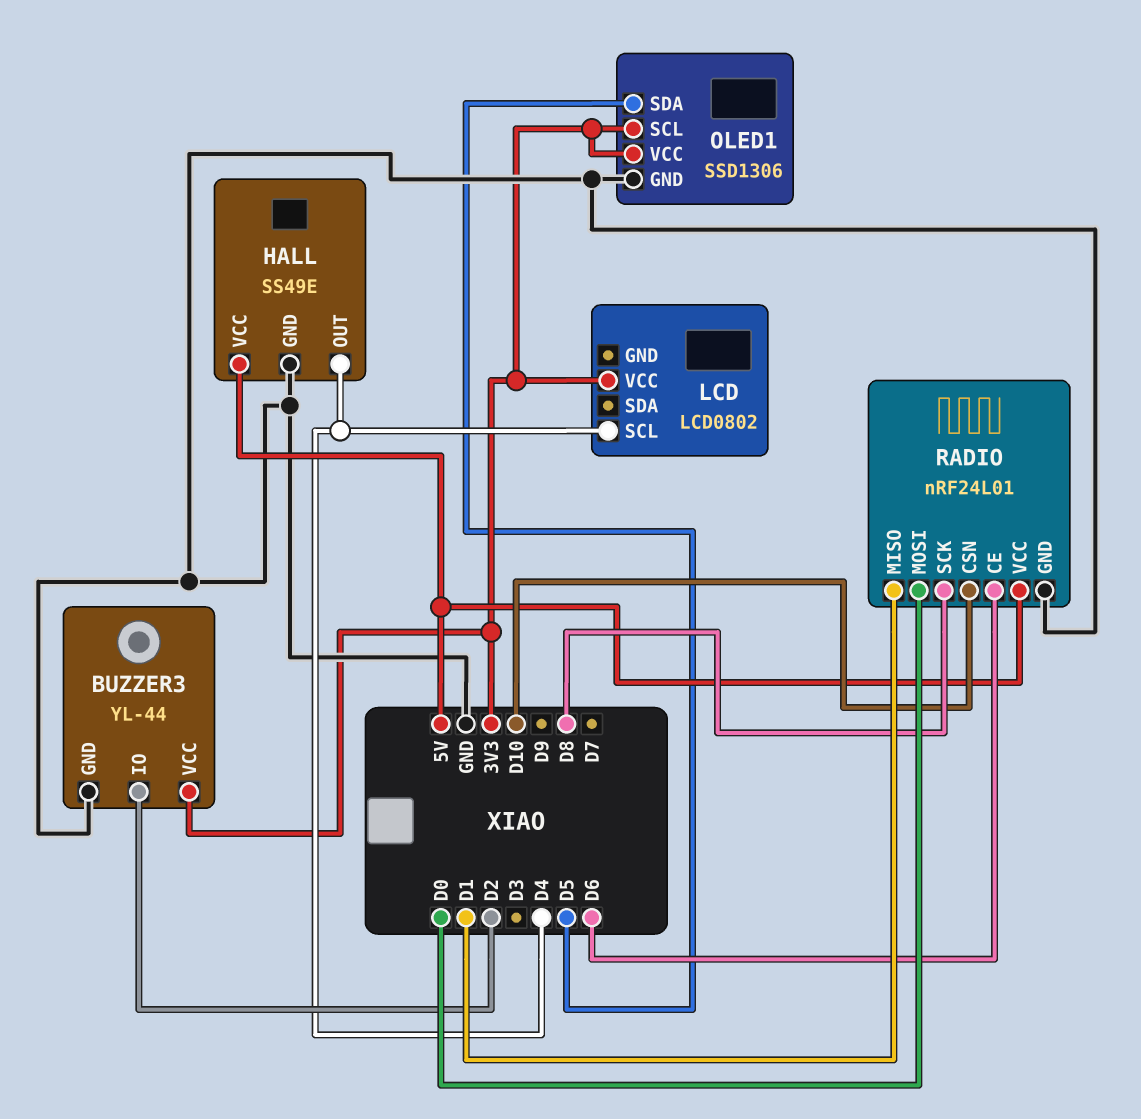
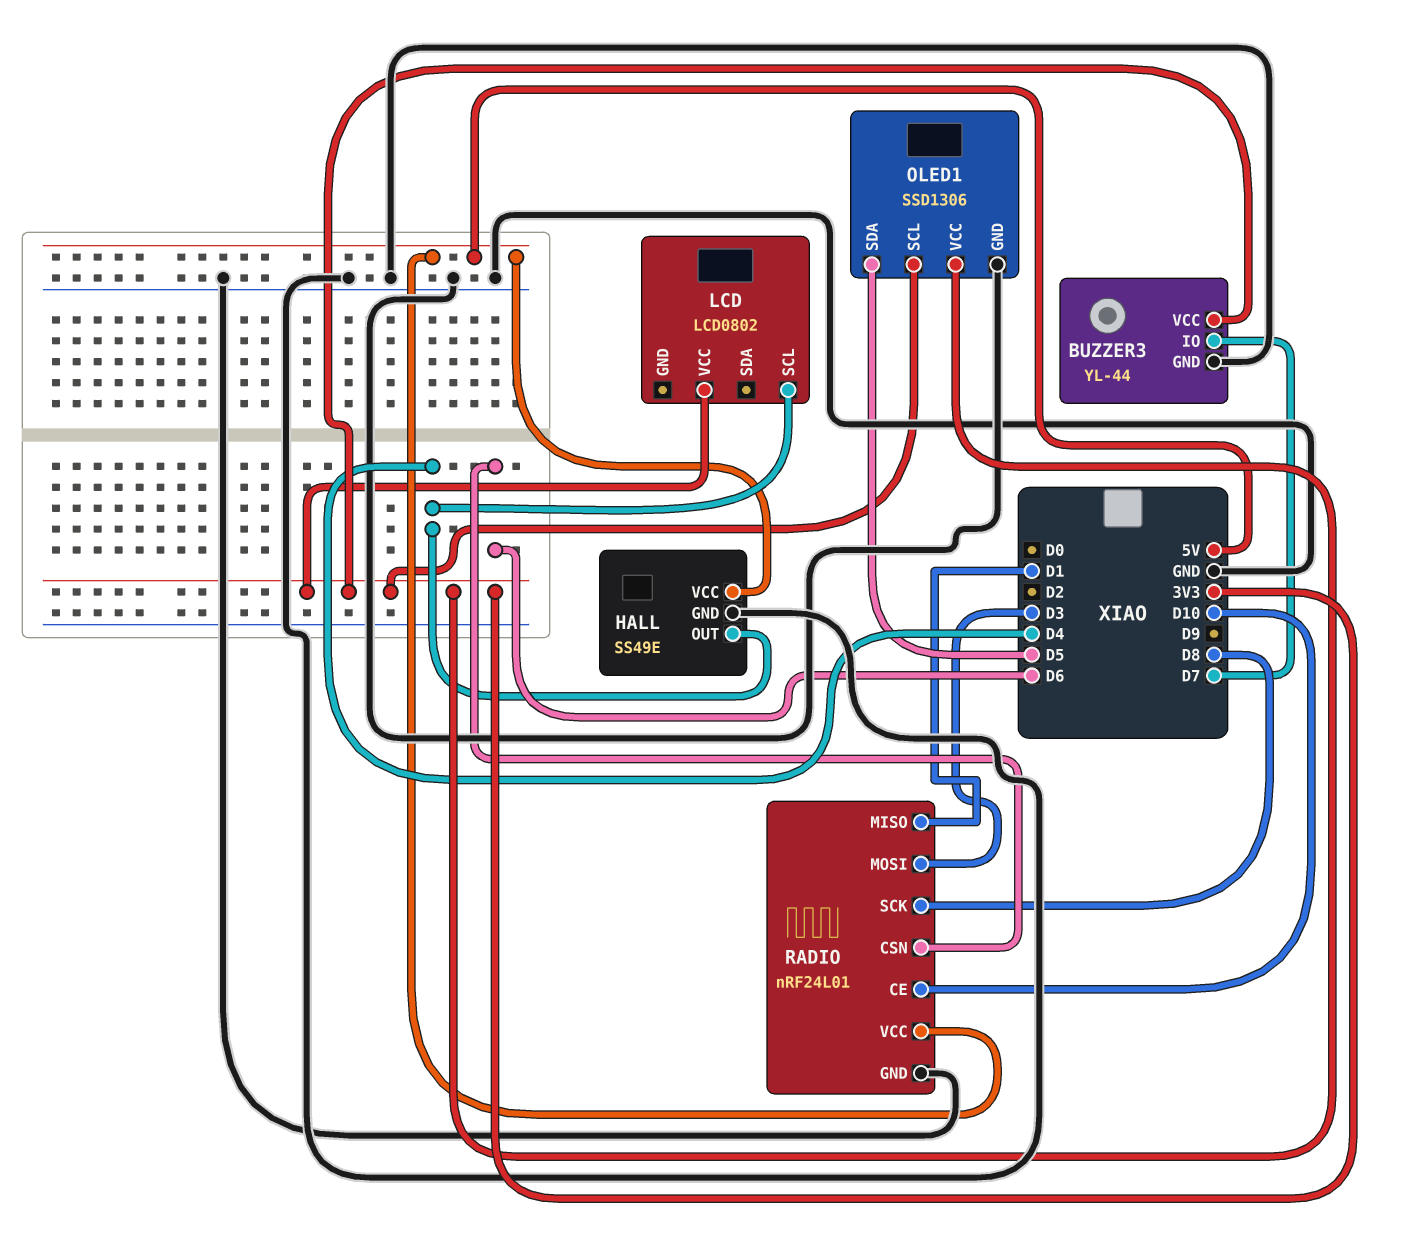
BUZZER3 pin IO: D2 -> D7
RADIO pin CE: D6 -> D10
RADIO pin CSN: D10 -> D6
RADIO pin MOSI: D0 -> D3

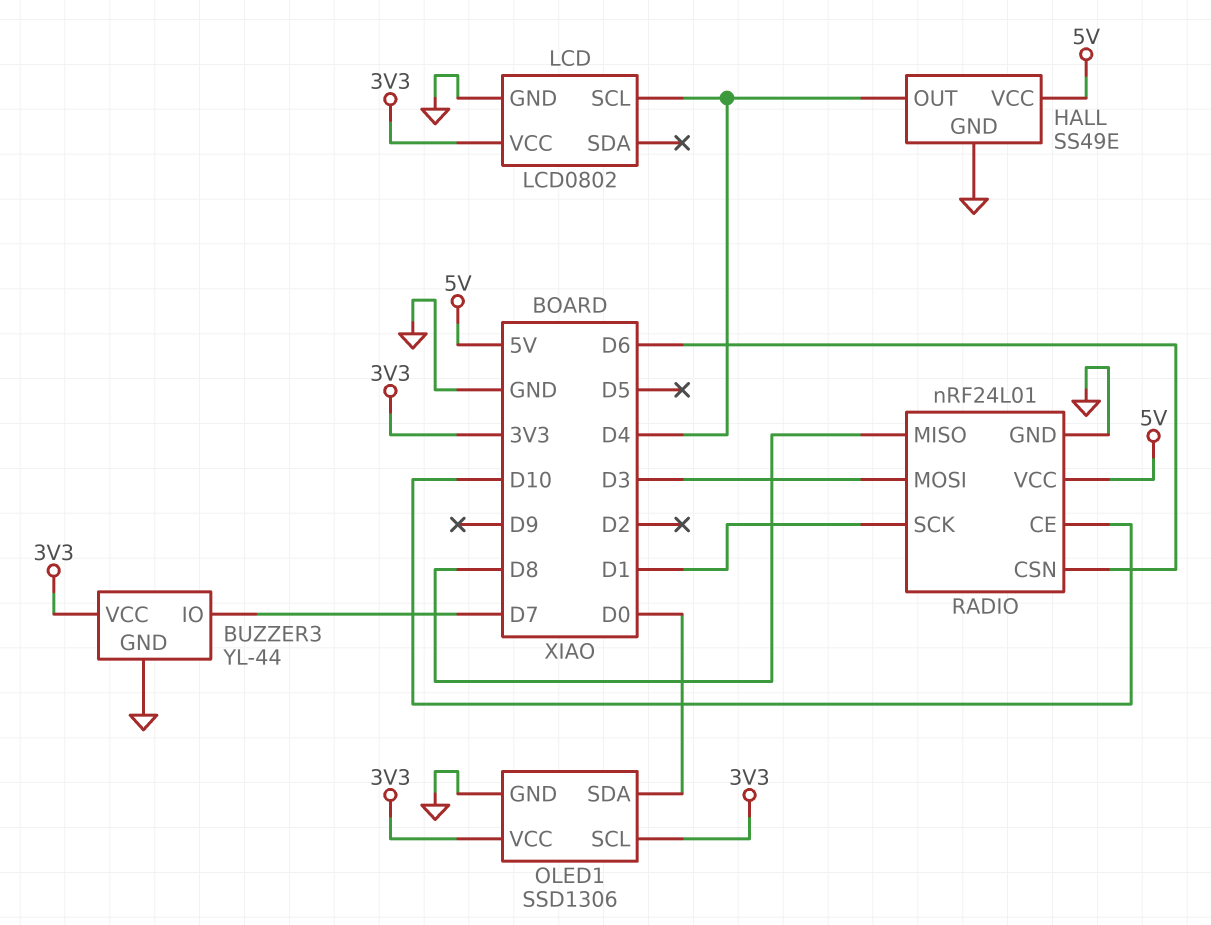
LCD pin GND: none -> GND
OLED1 pin SDA: D5 -> D0
RADIO pin MISO: D1 -> D8
RADIO pin SCK: D8 -> D1

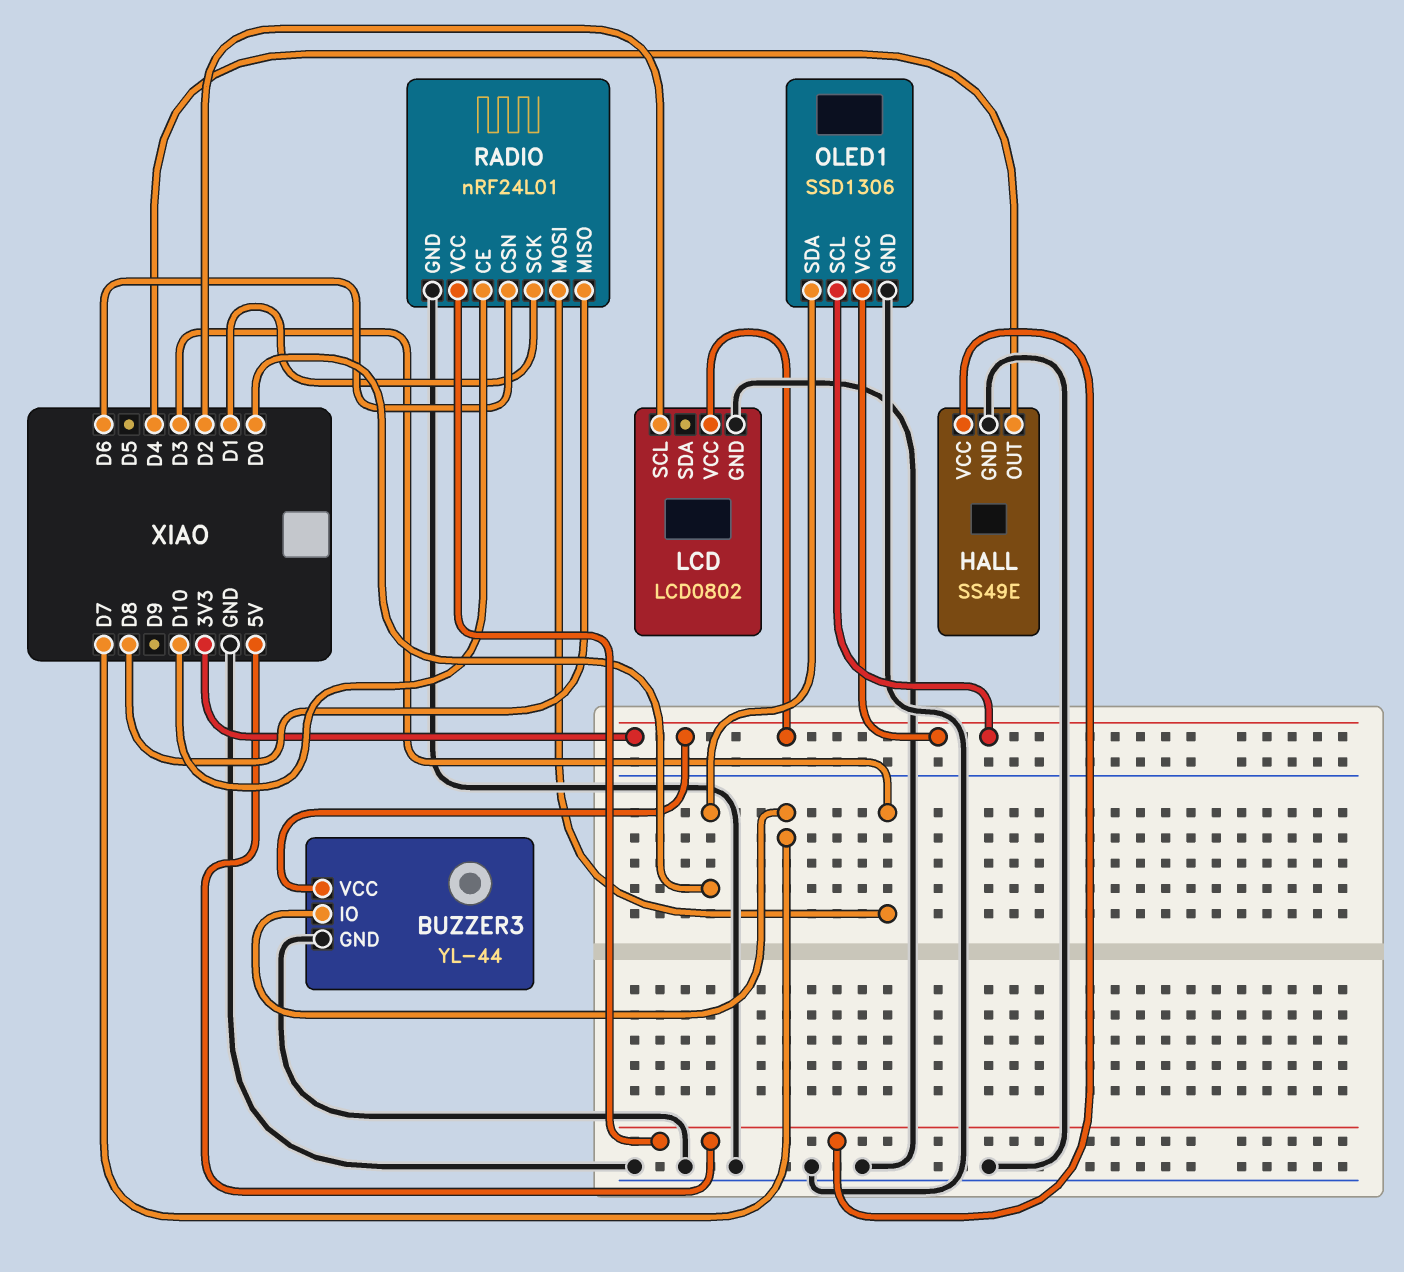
LCD pin SCL: D4 -> D2

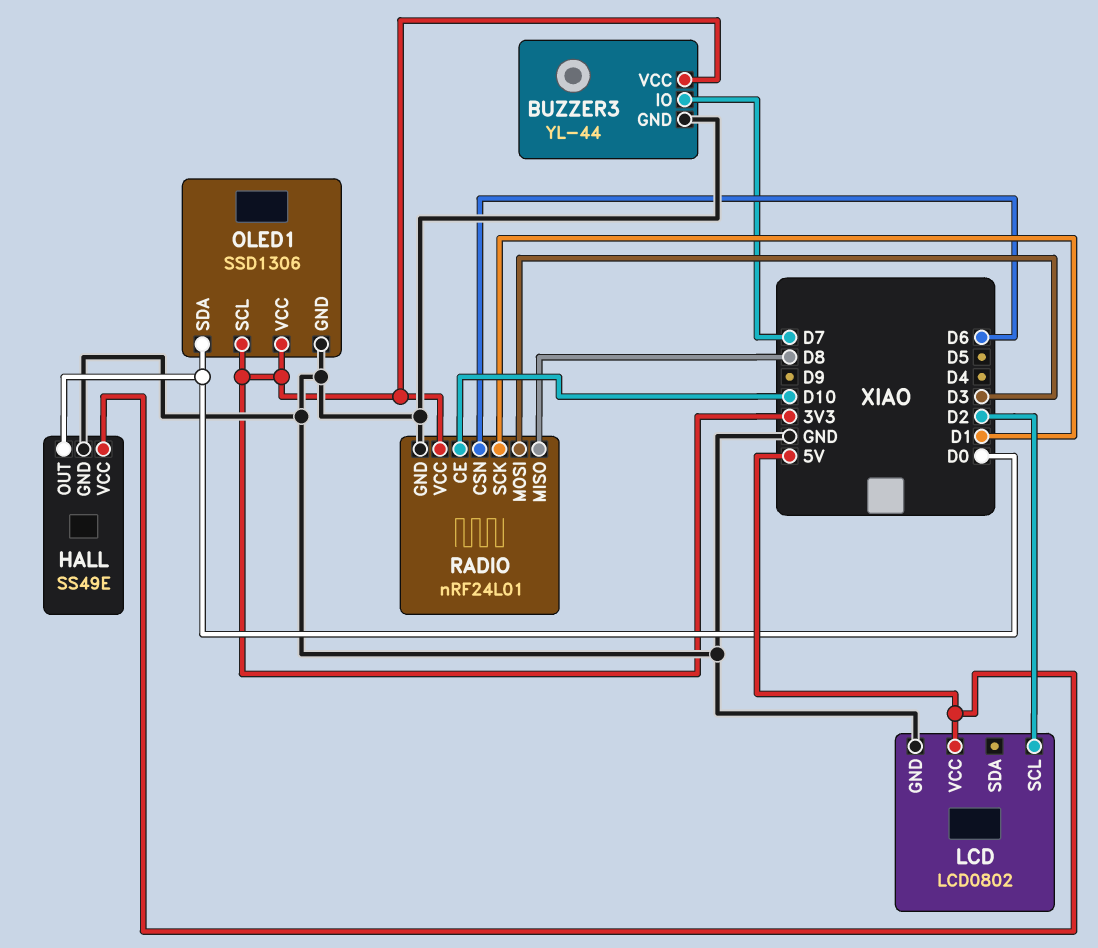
HALL pin OUT: D4 -> D0
LCD pin VCC: 3V3 -> 5V
RADIO pin VCC: 5V -> 3V3

